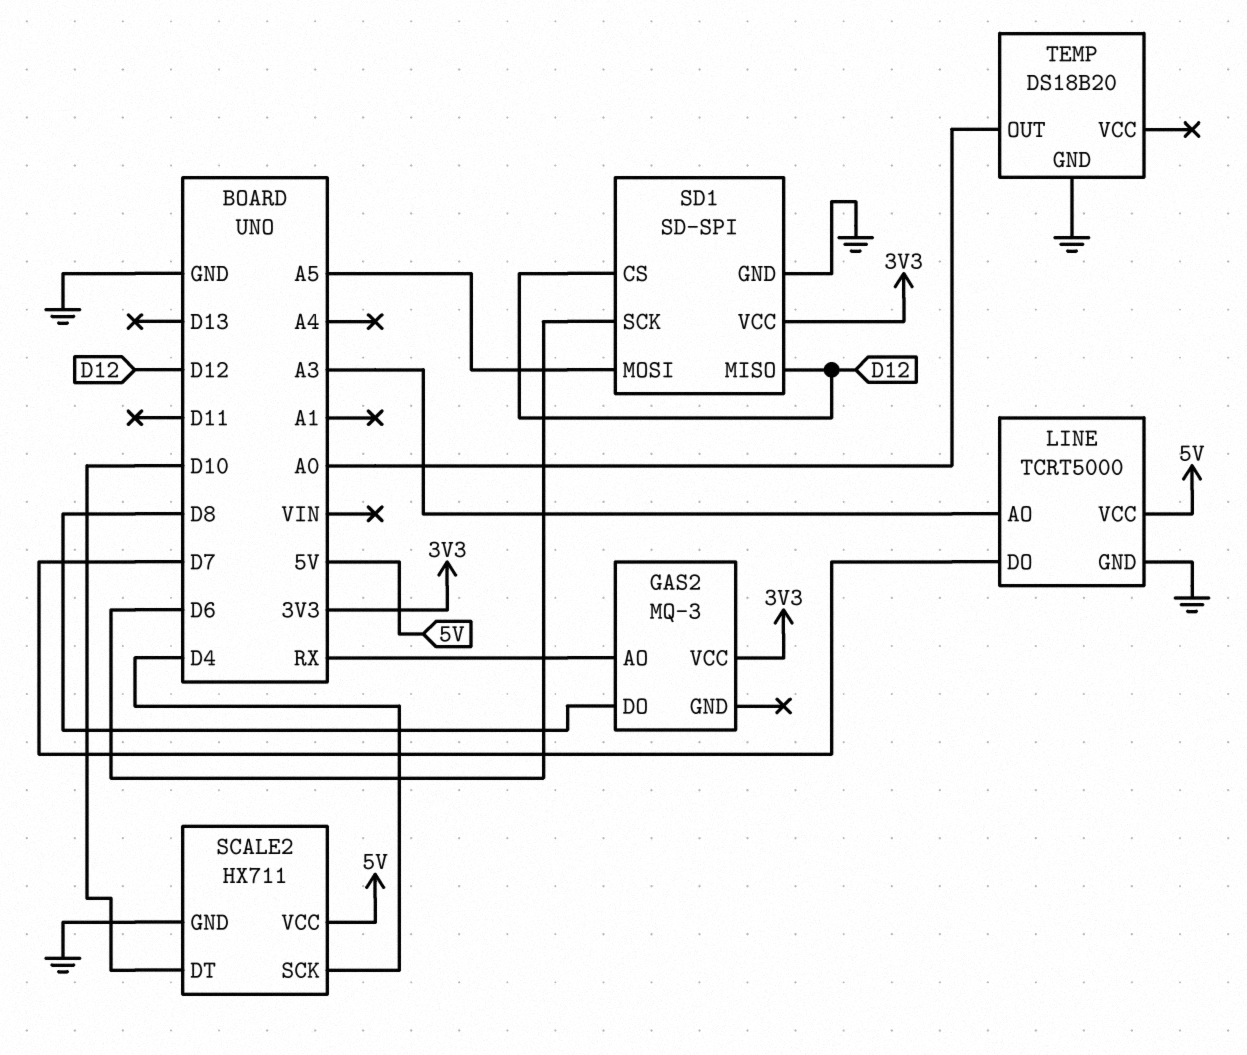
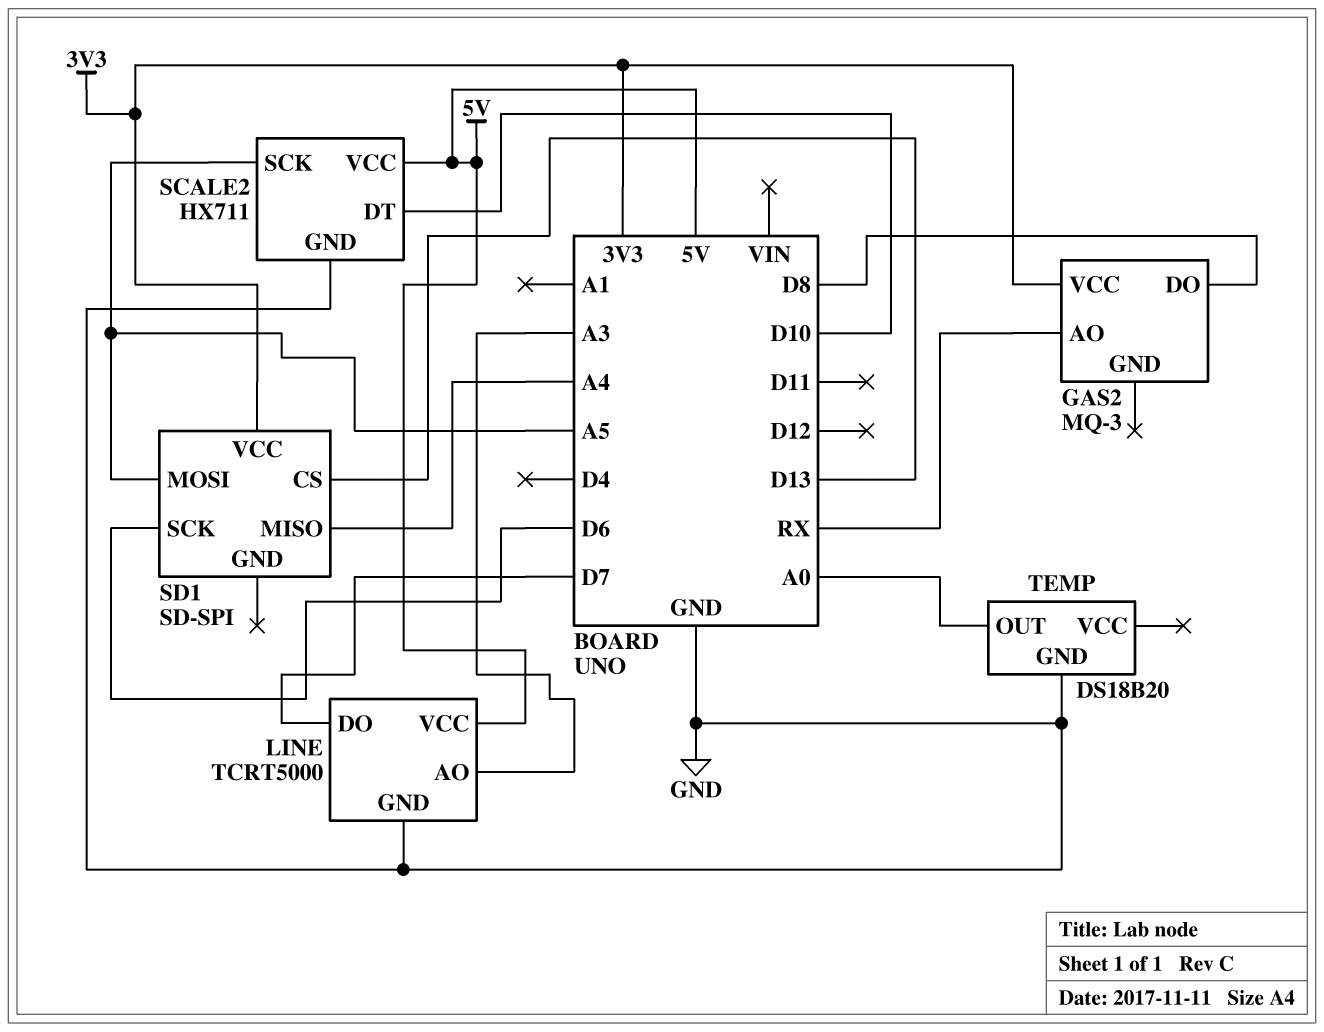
SCALE2 pin SCK: D4 -> A5
SD1 pin CS: D12 -> D13
SD1 pin GND: GND -> none
SD1 pin MISO: D12 -> A4

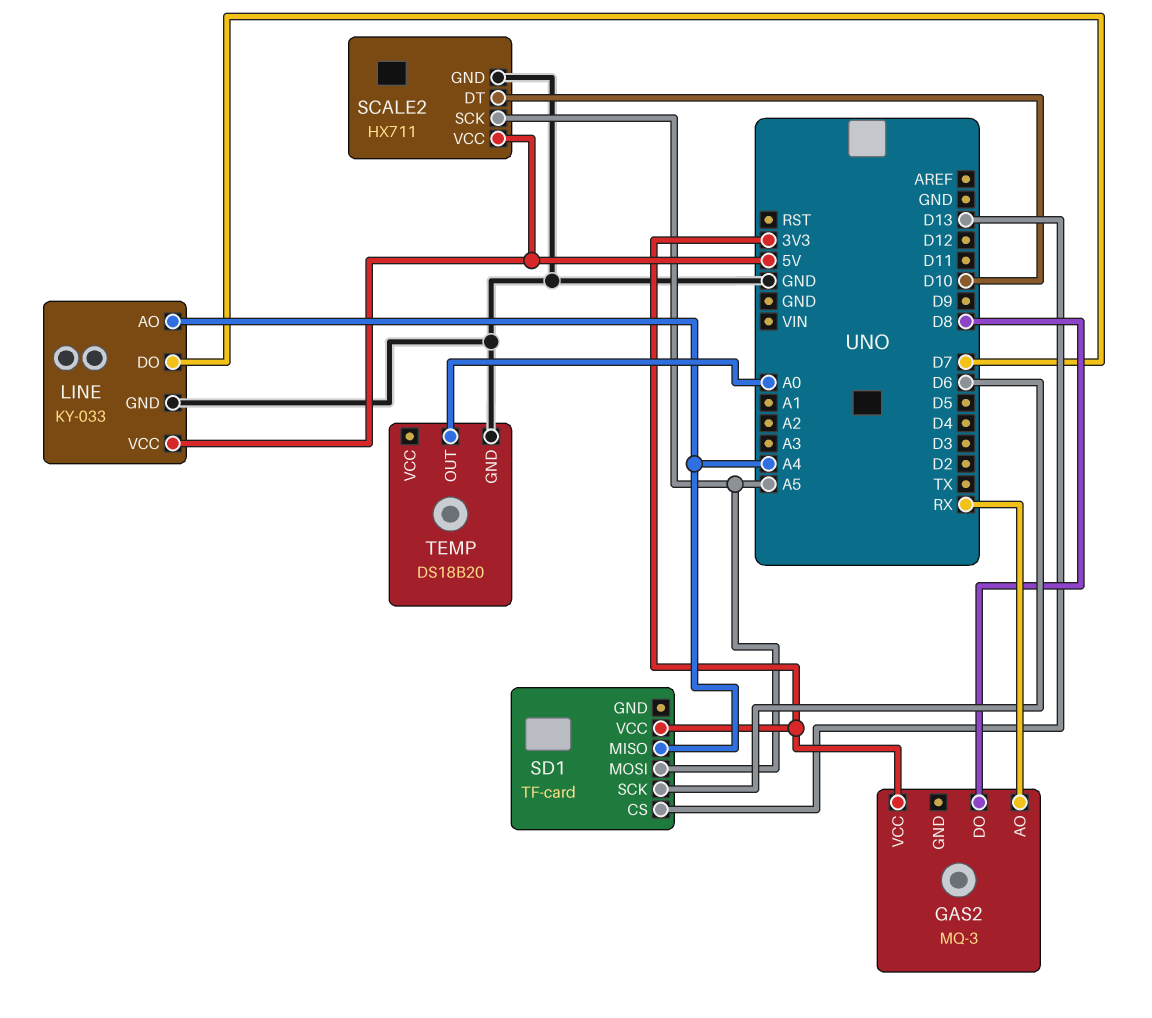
LINE: TCRT5000 -> KY-033
LINE pin AO: A3 -> A4
SD1: SD-SPI -> TF-card

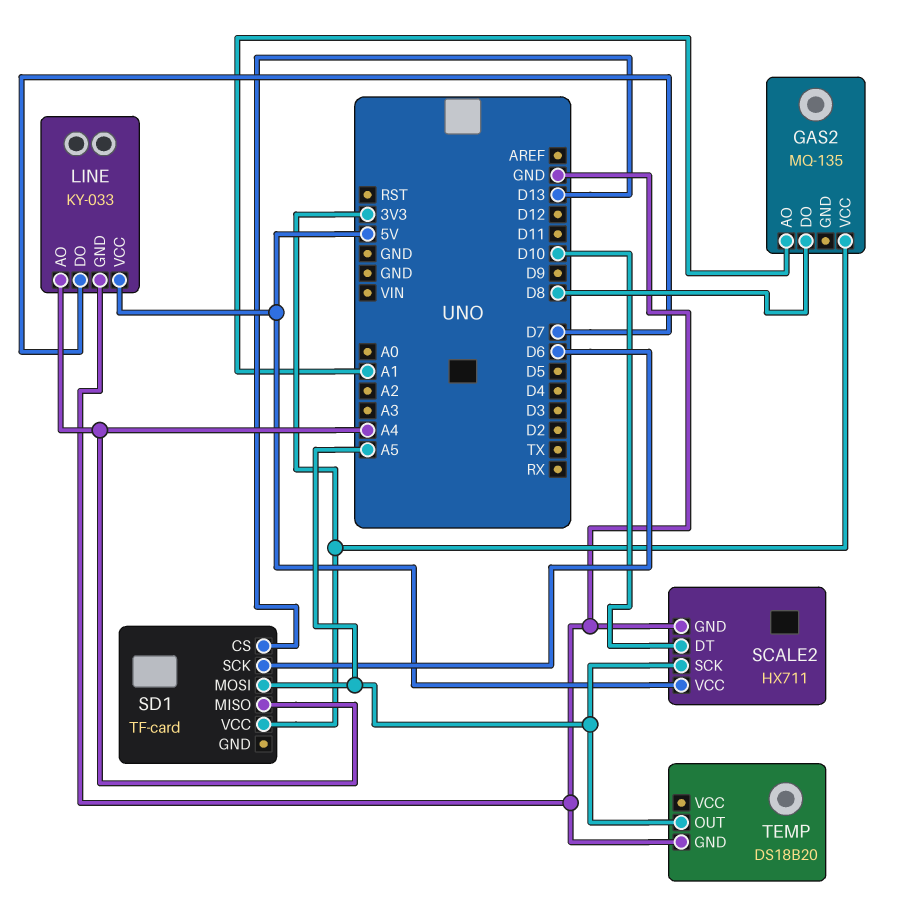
GAS2: MQ-3 -> MQ-135
GAS2 pin AO: RX -> A1
TEMP pin OUT: A0 -> A5

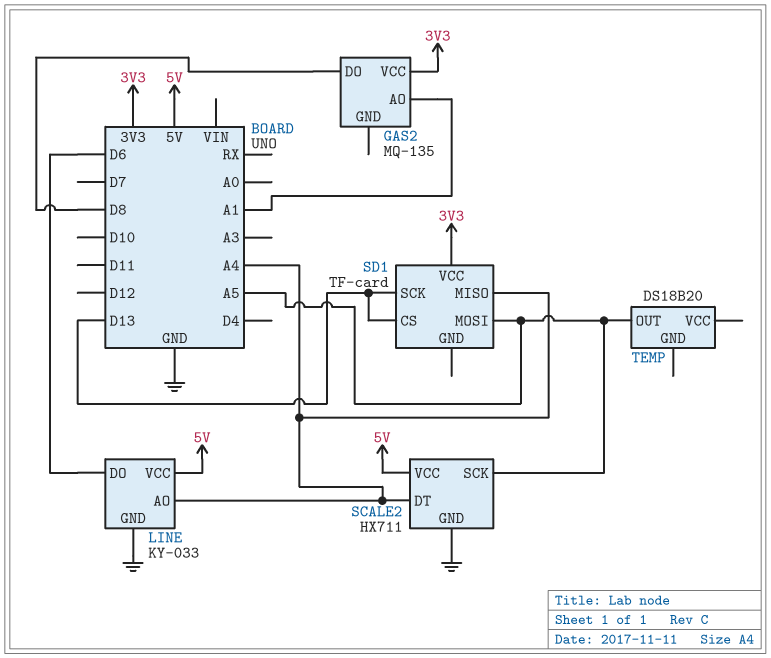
LINE pin DO: D7 -> D6
SCALE2 pin DT: D10 -> A4
SD1 pin SCK: D6 -> D13
TEMP pin GND: GND -> none

